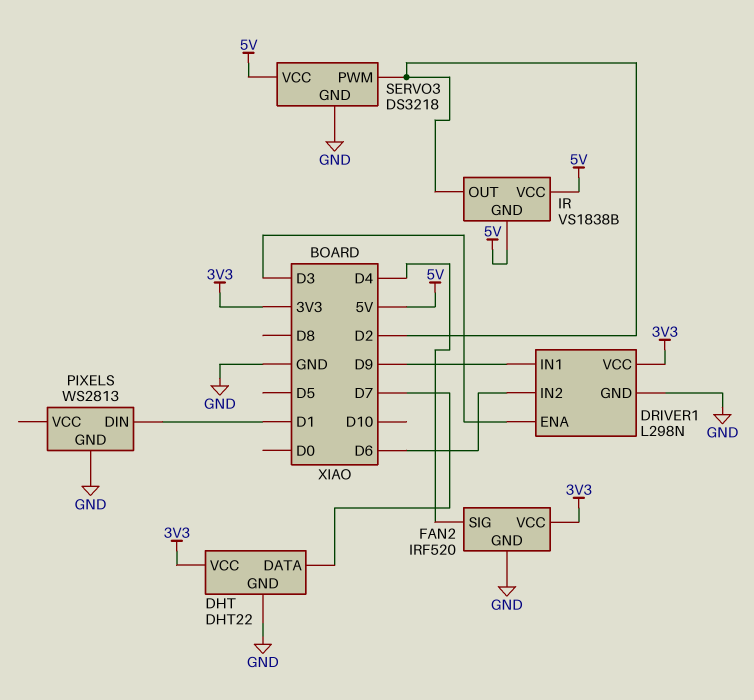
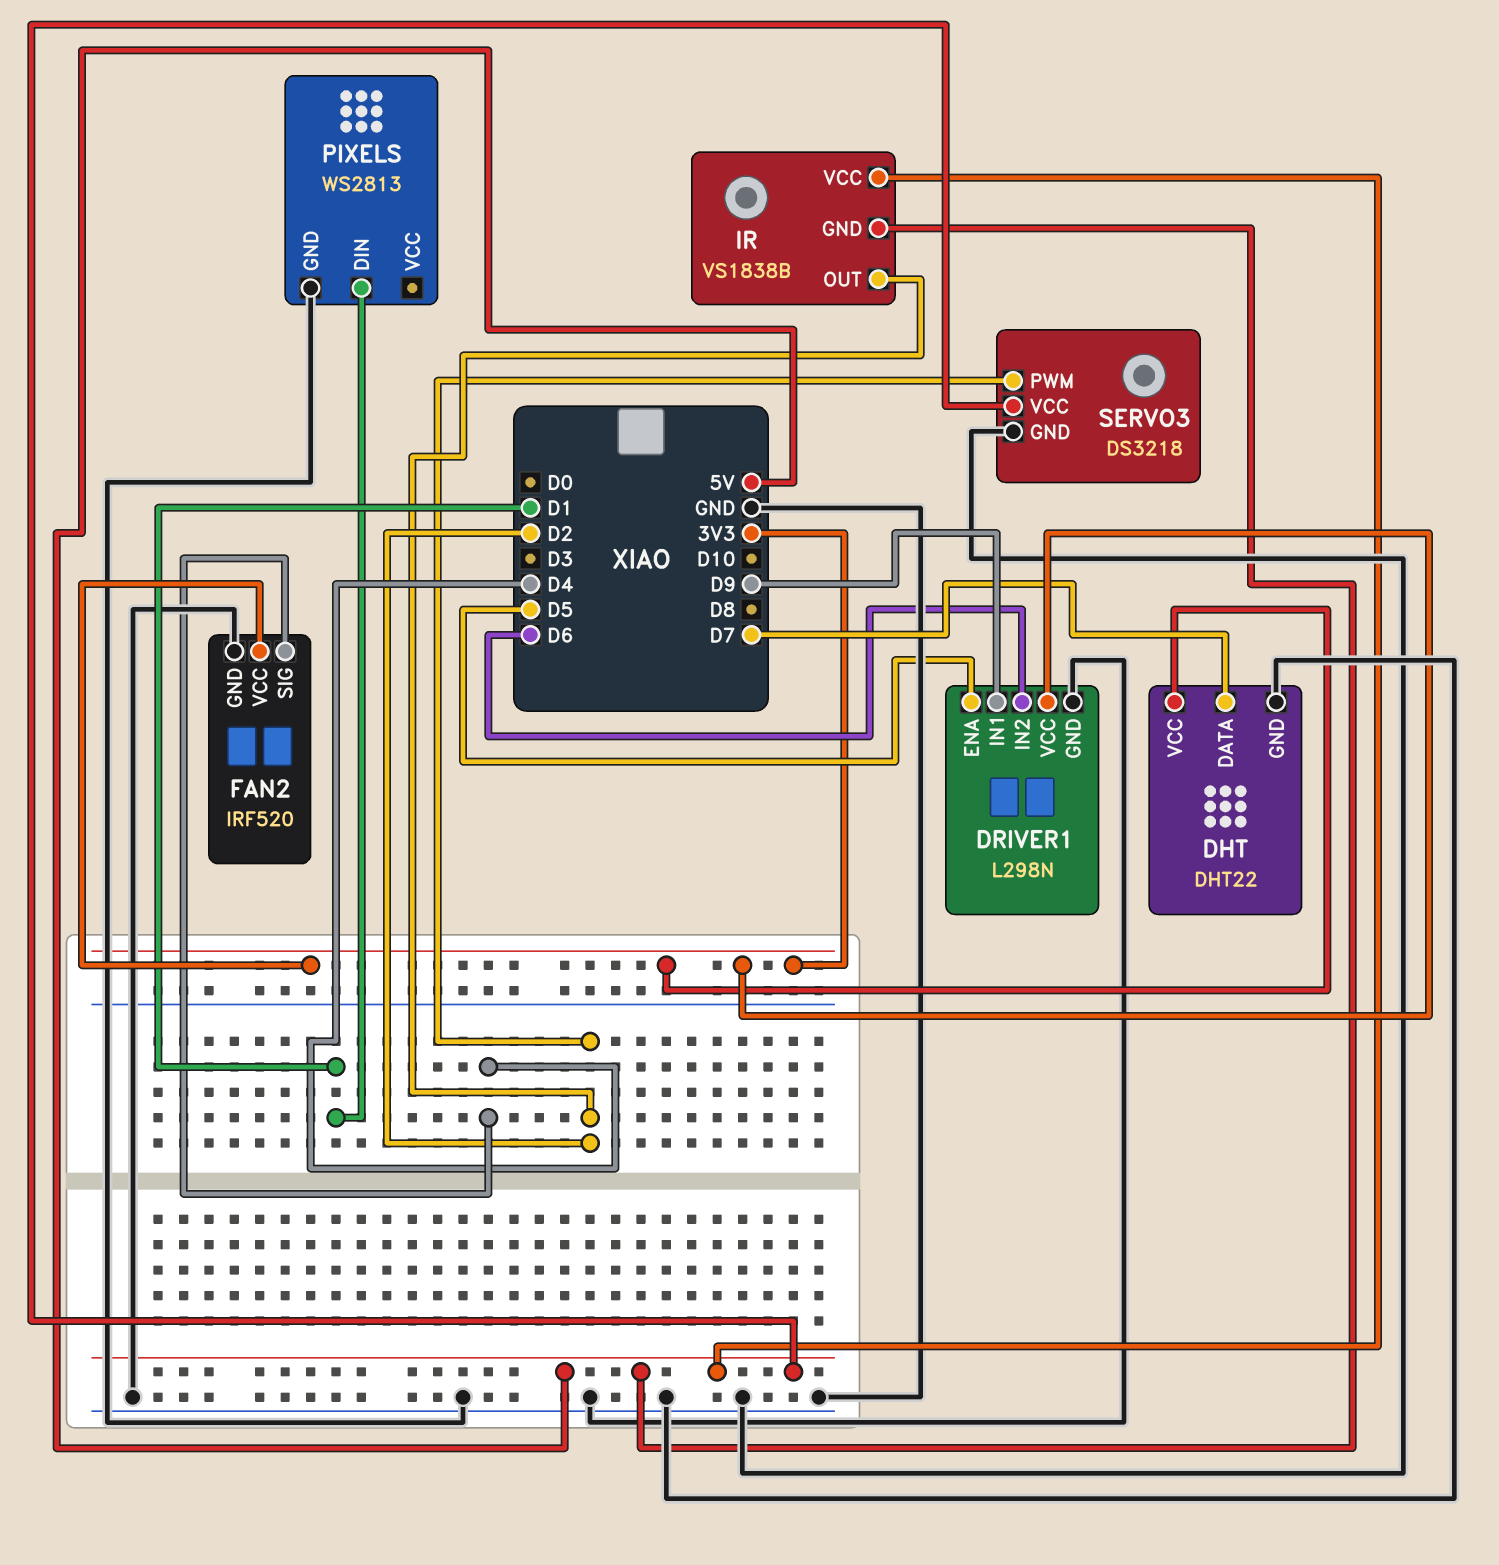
DRIVER1 pin ENA: D3 -> D5

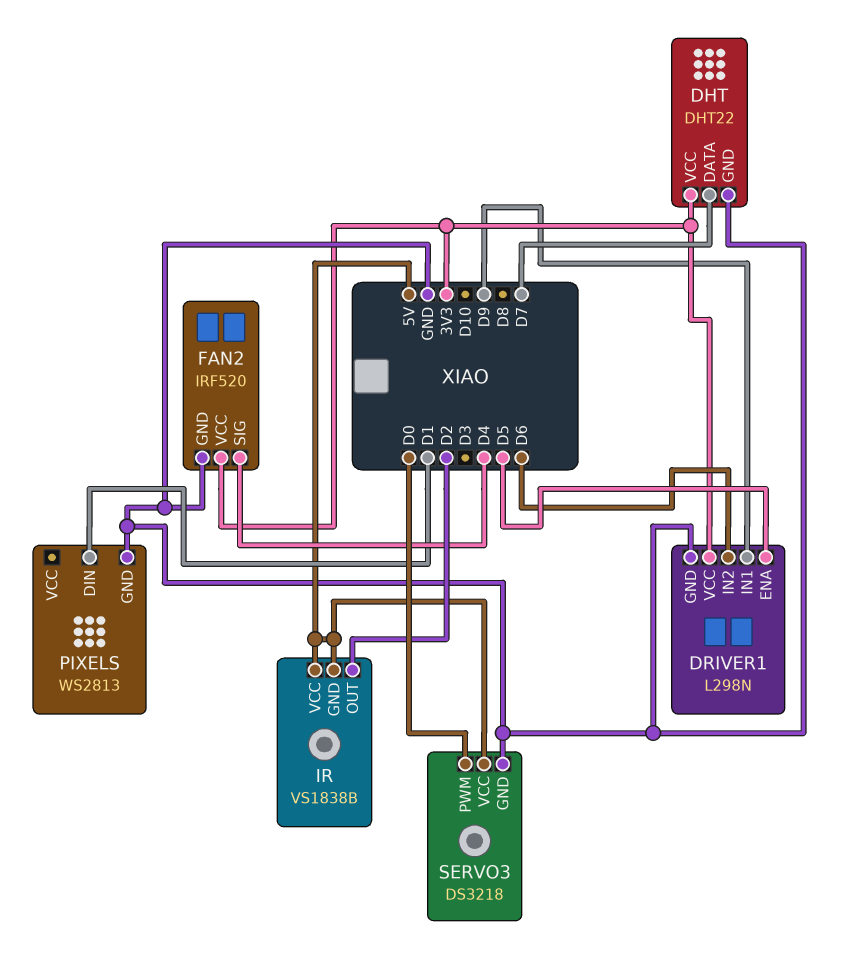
SERVO3 pin PWM: D2 -> D0

